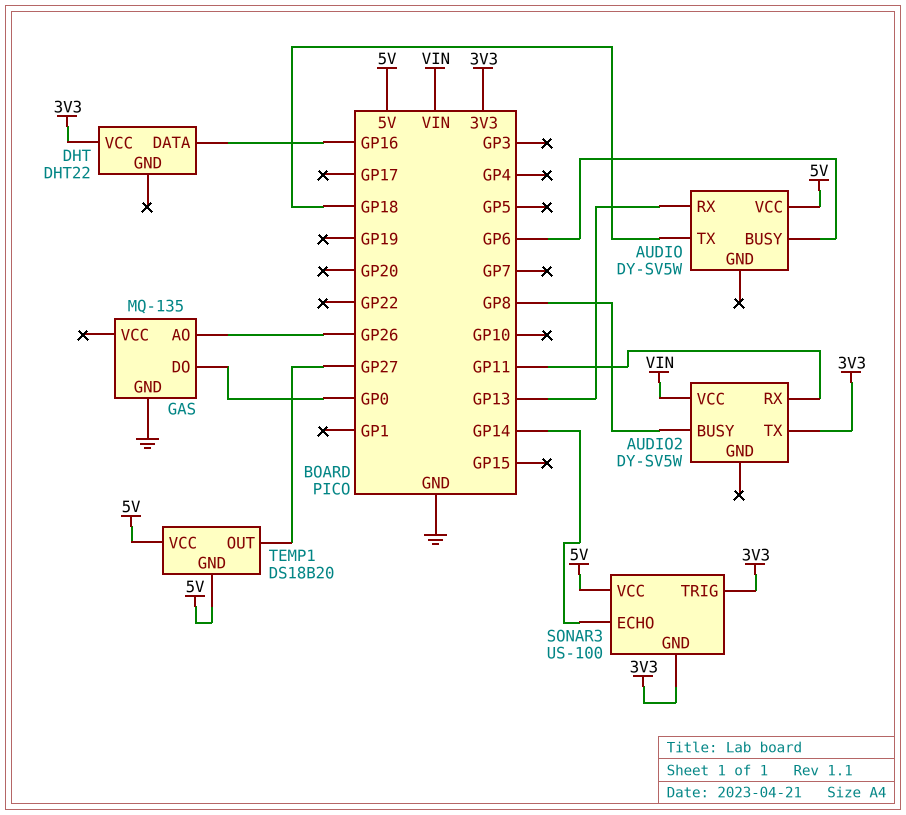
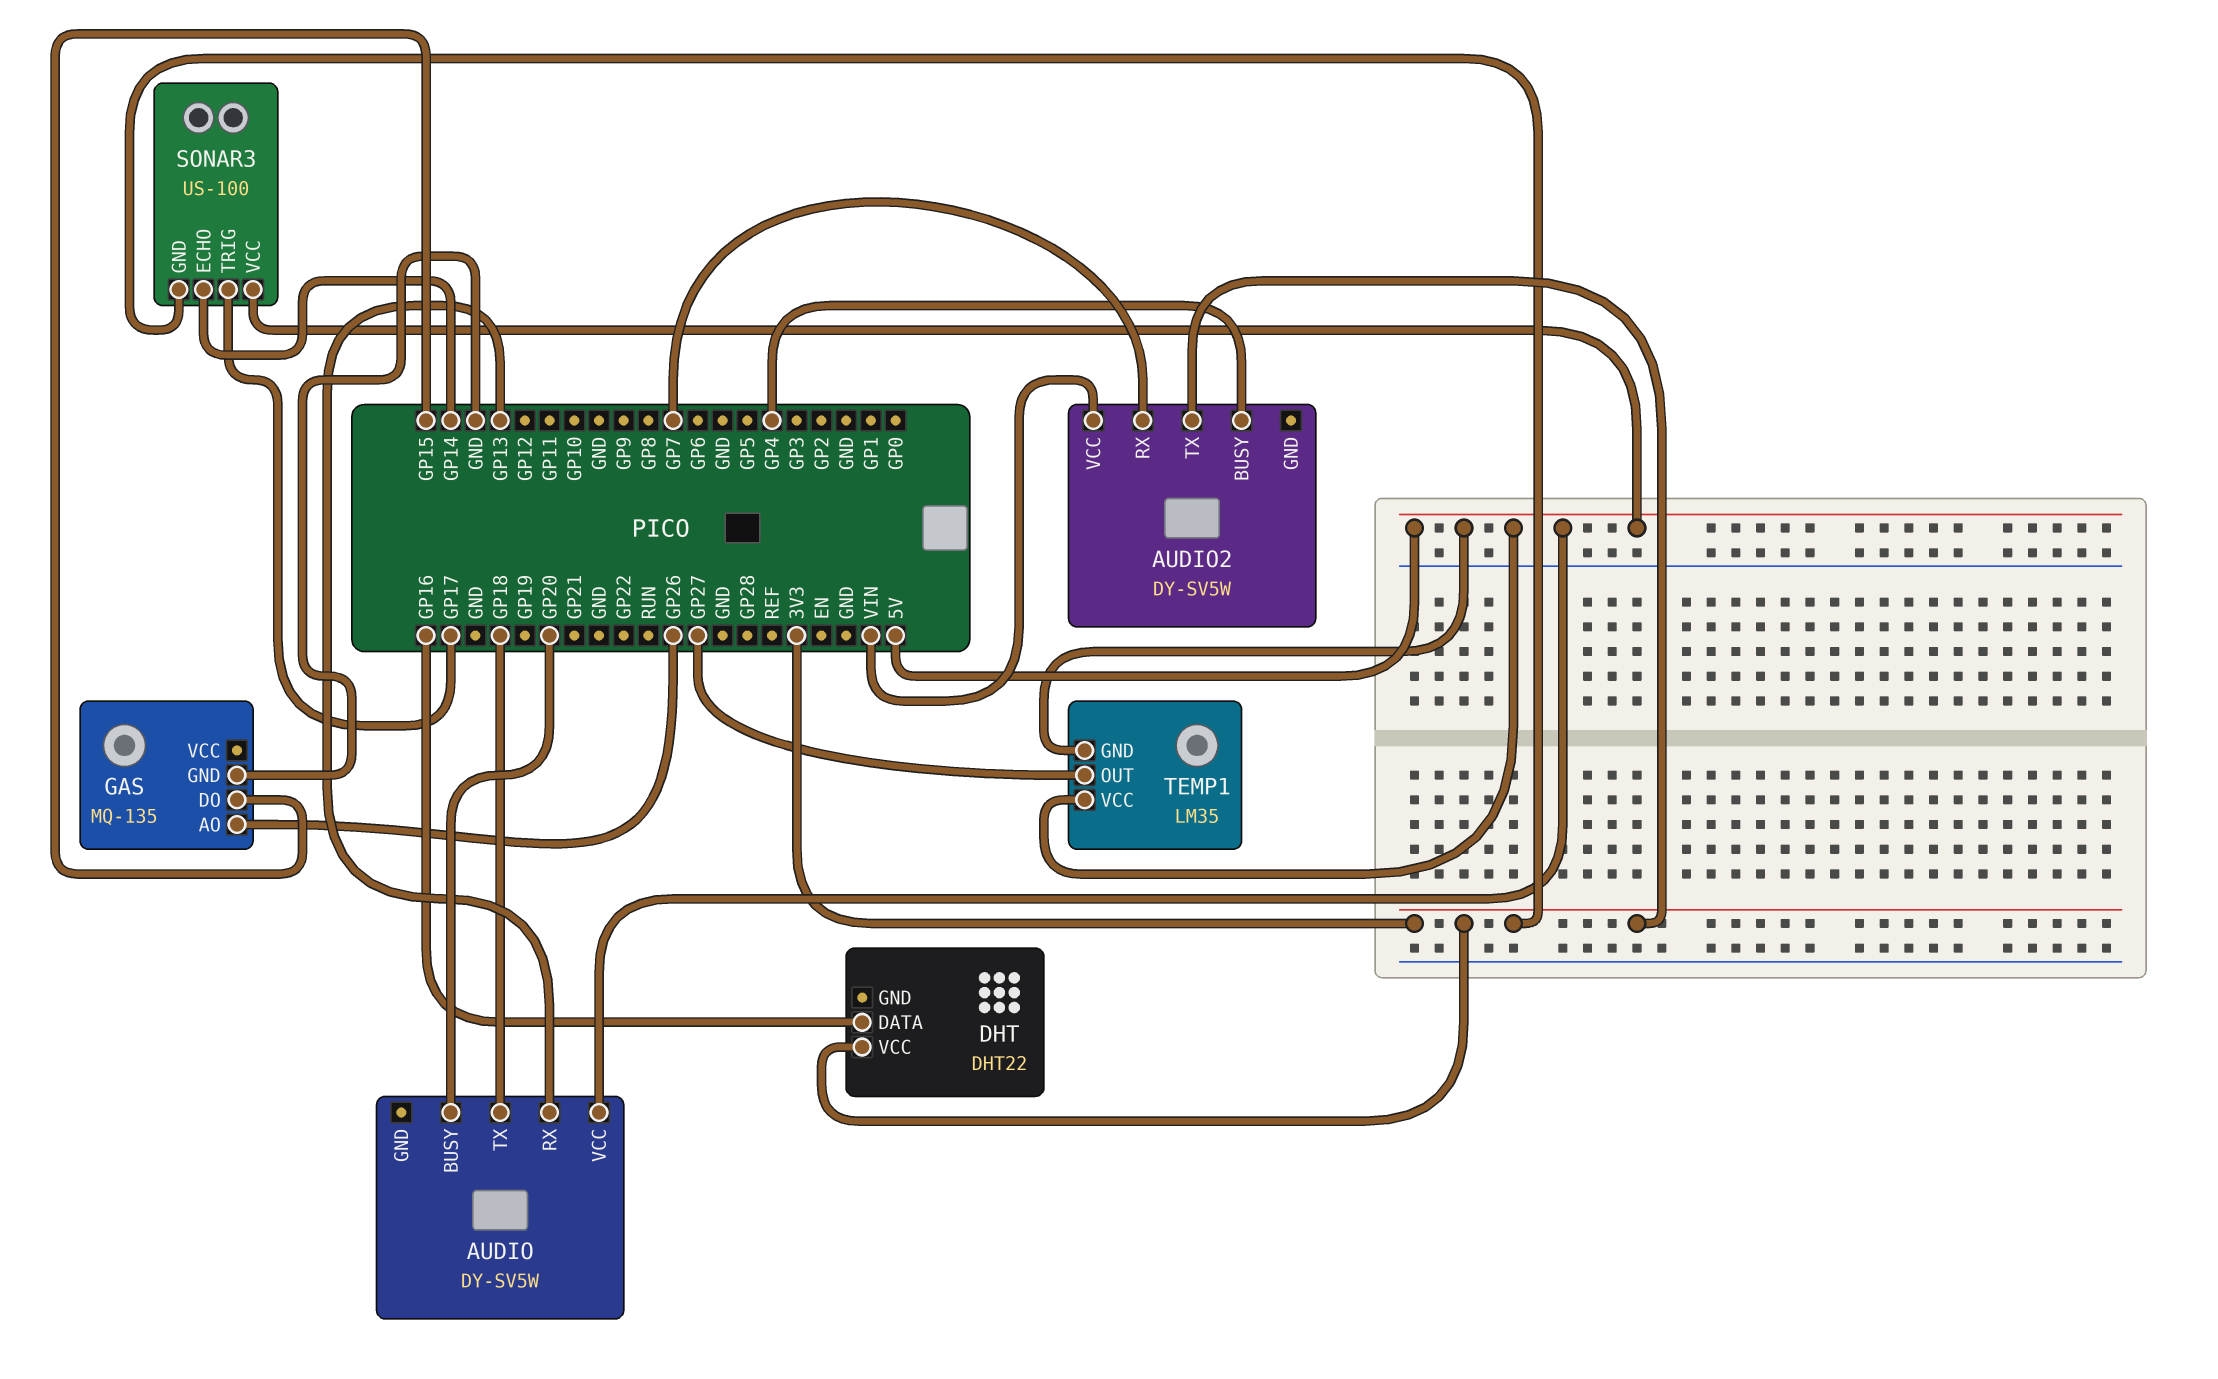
AUDIO pin BUSY: GP6 -> GP20
AUDIO2 pin BUSY: GP8 -> GP4
AUDIO2 pin RX: GP11 -> GP7
GAS pin DO: GP0 -> GP15
SONAR3 pin TRIG: 3V3 -> GP17
TEMP1: DS18B20 -> LM35

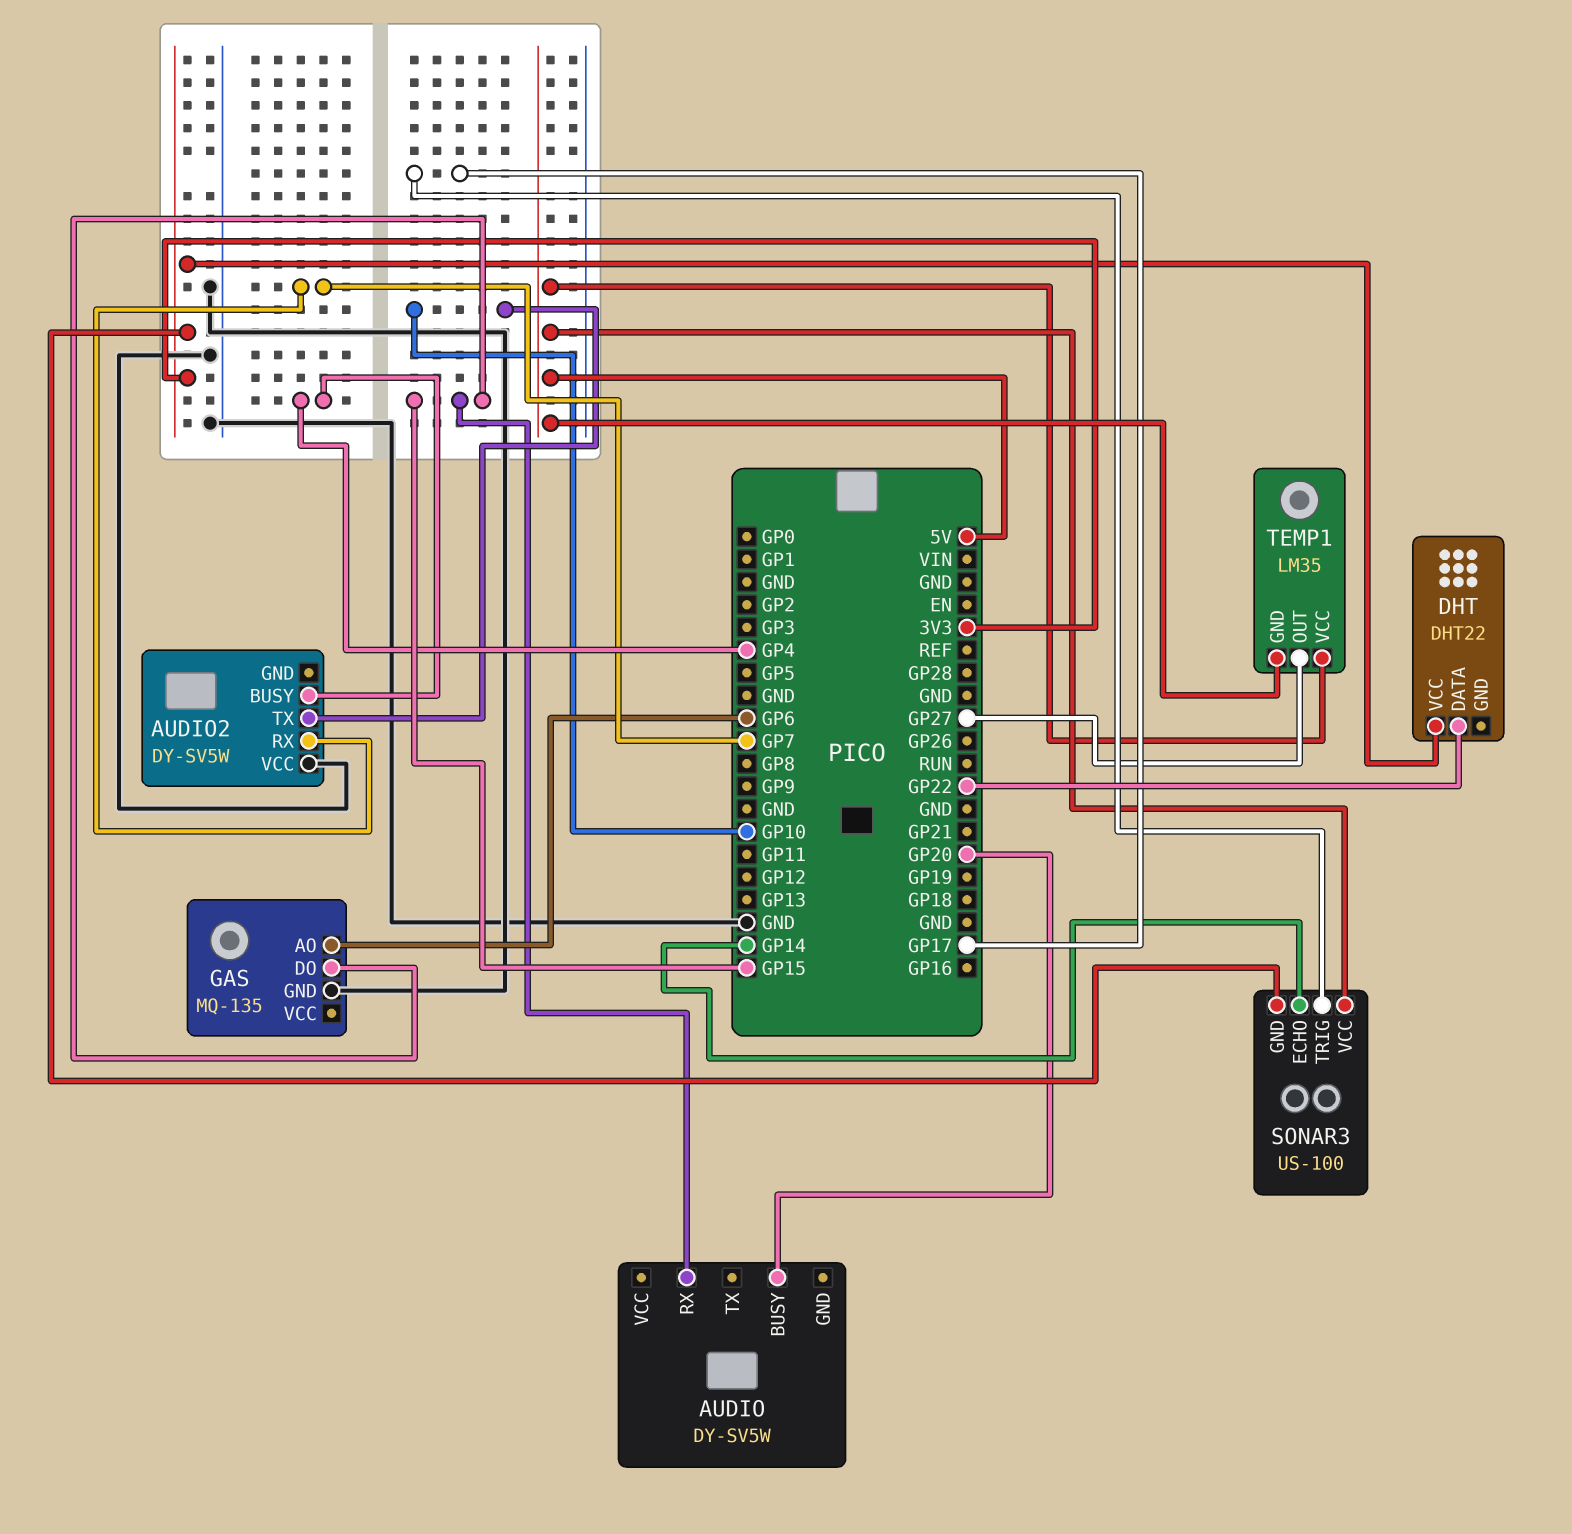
AUDIO pin RX: GP13 -> GP15
AUDIO pin TX: GP18 -> none
AUDIO pin VCC: 5V -> none
AUDIO2 pin TX: 3V3 -> GP10
AUDIO2 pin VCC: VIN -> GND
DHT pin DATA: GP16 -> GP22
GAS pin AO: GP26 -> GP6

